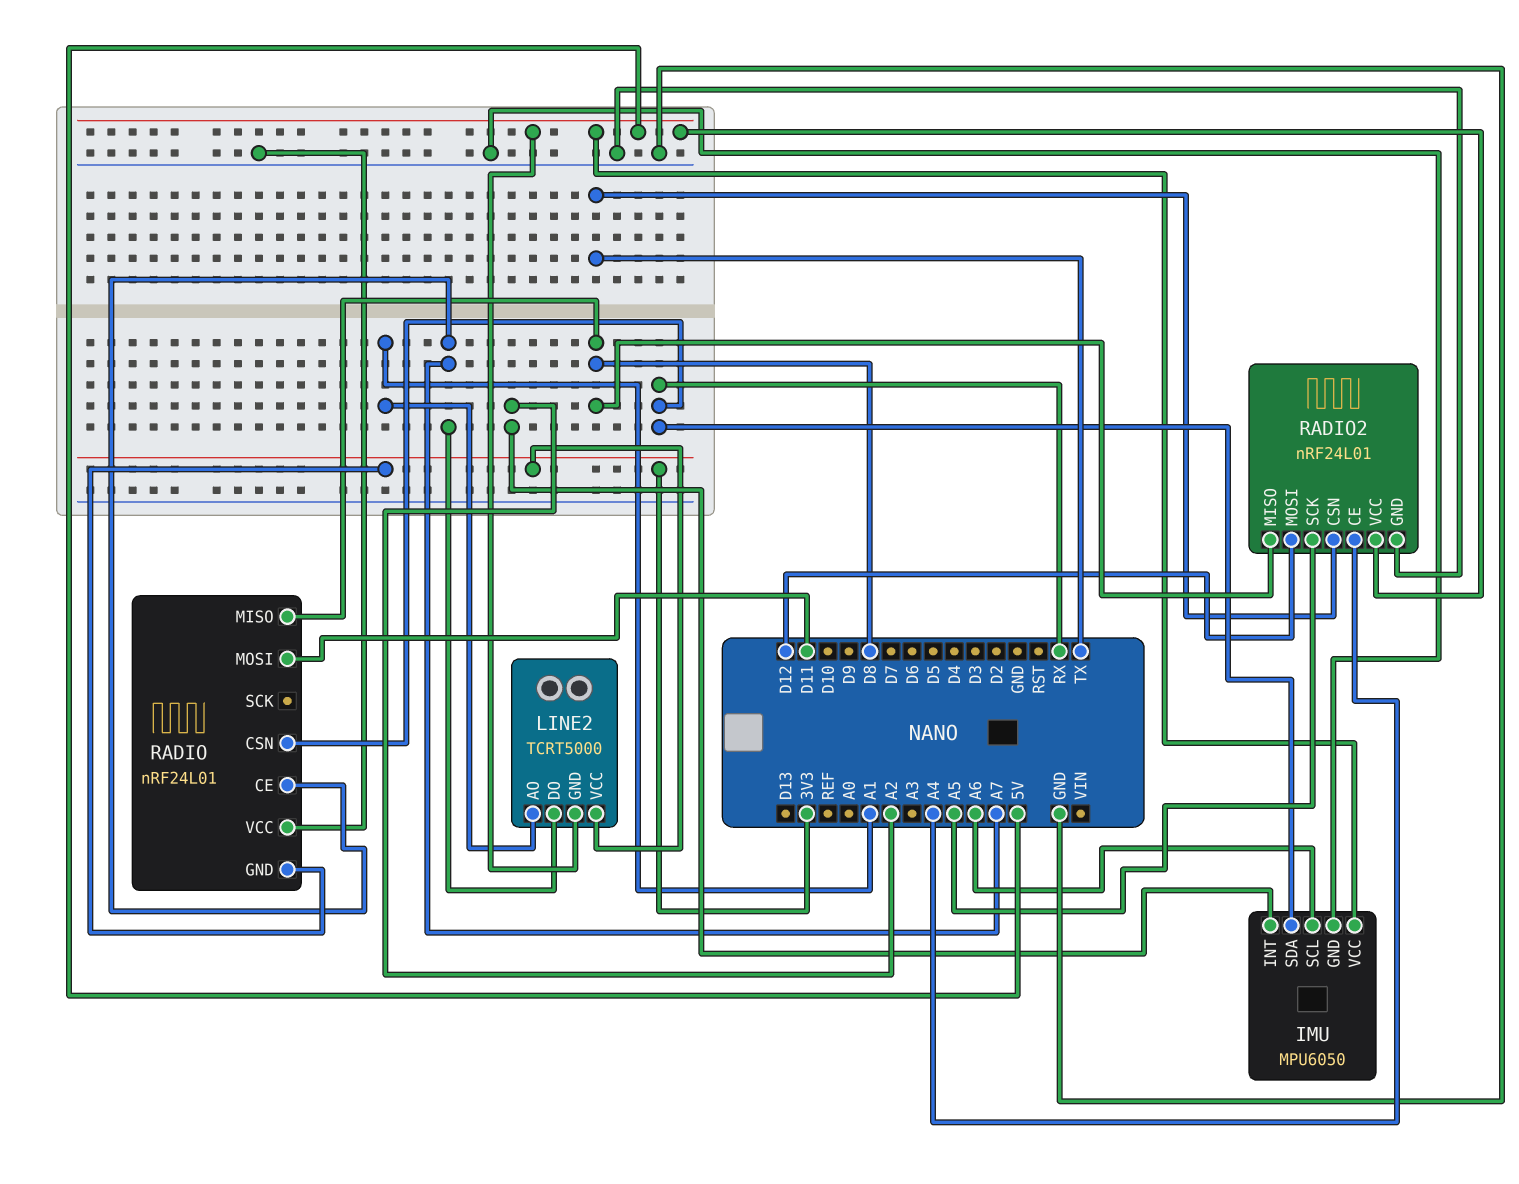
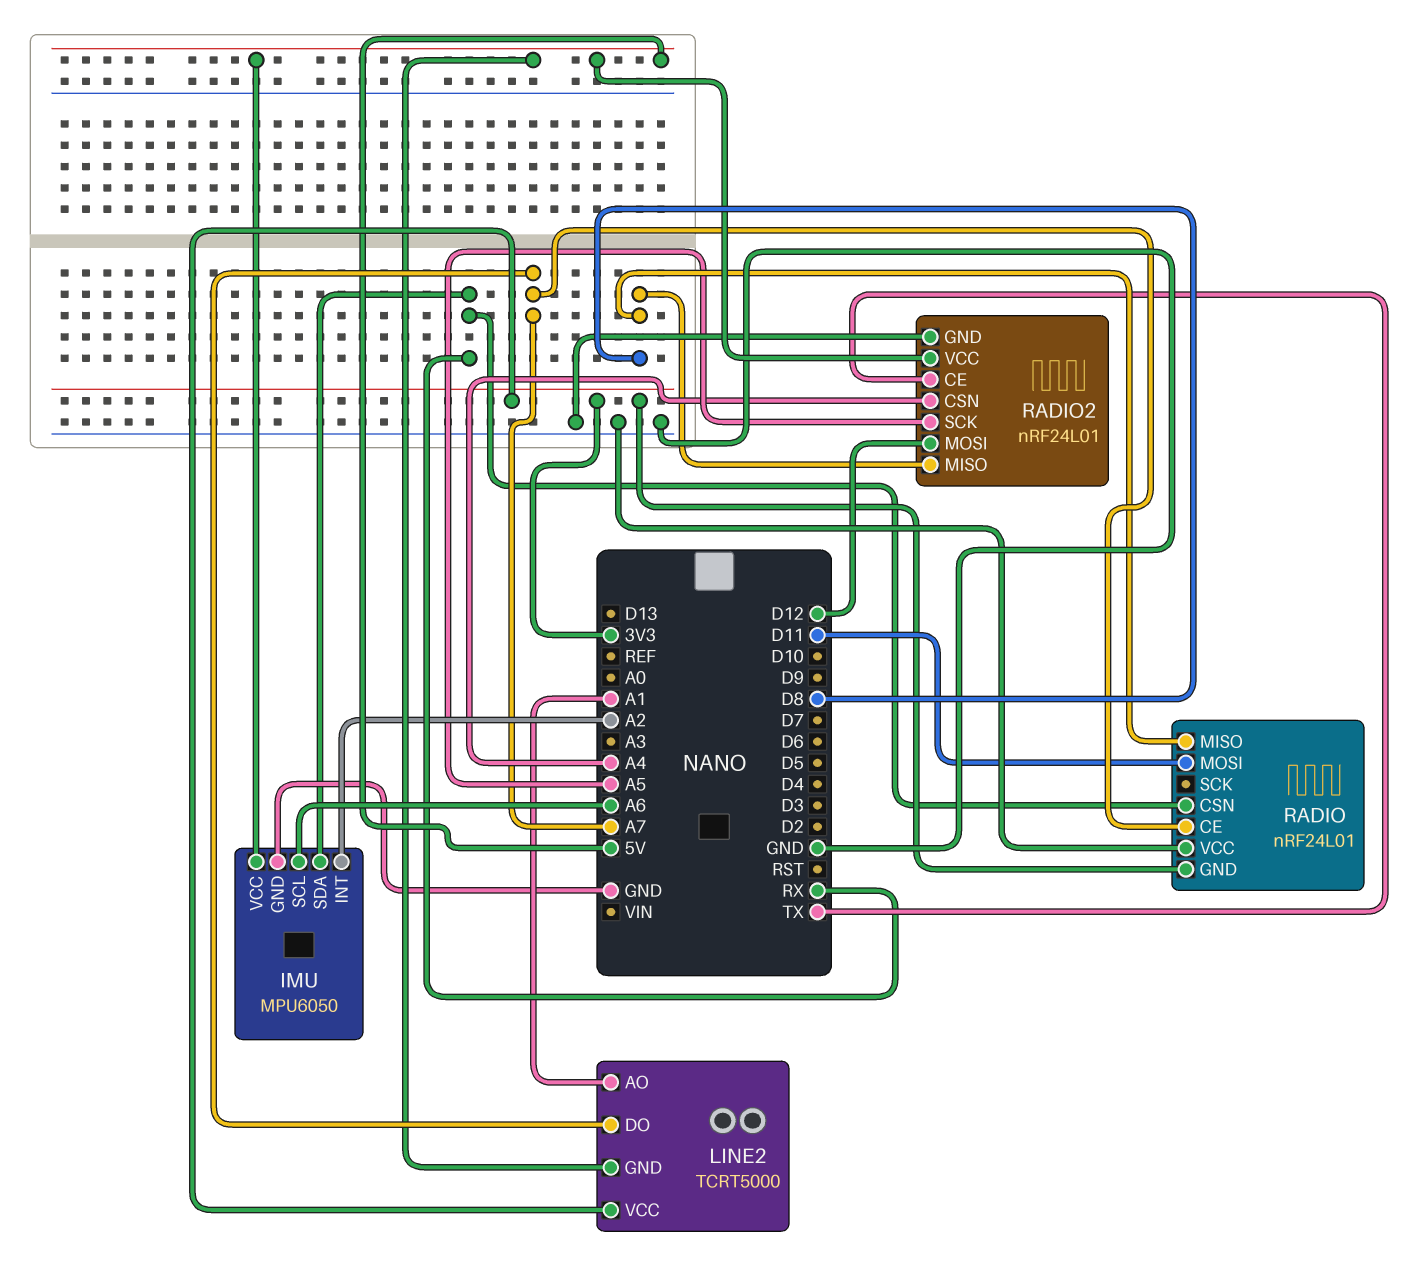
RADIO2 pin CE: A4 -> TX
RADIO2 pin CSN: TX -> A4

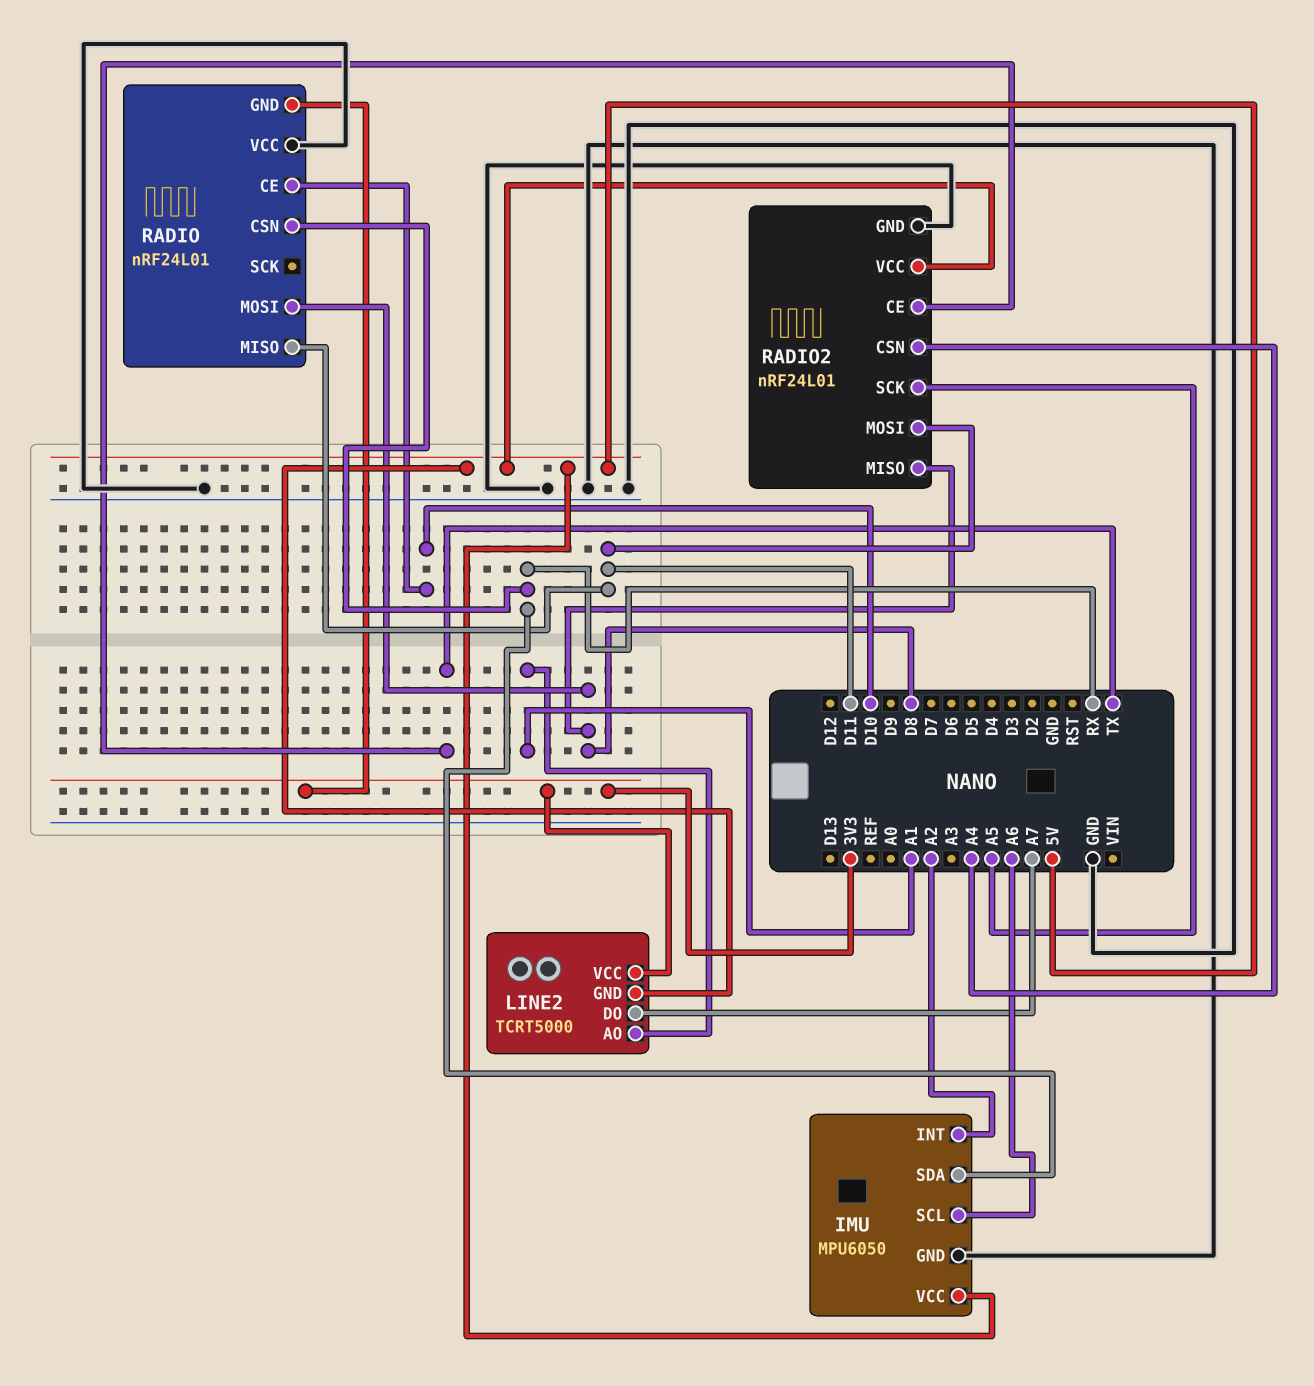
RADIO pin CE: A7 -> D10
RADIO pin MISO: D8 -> D11
RADIO pin MOSI: D11 -> D8
RADIO2 pin MOSI: D12 -> D11

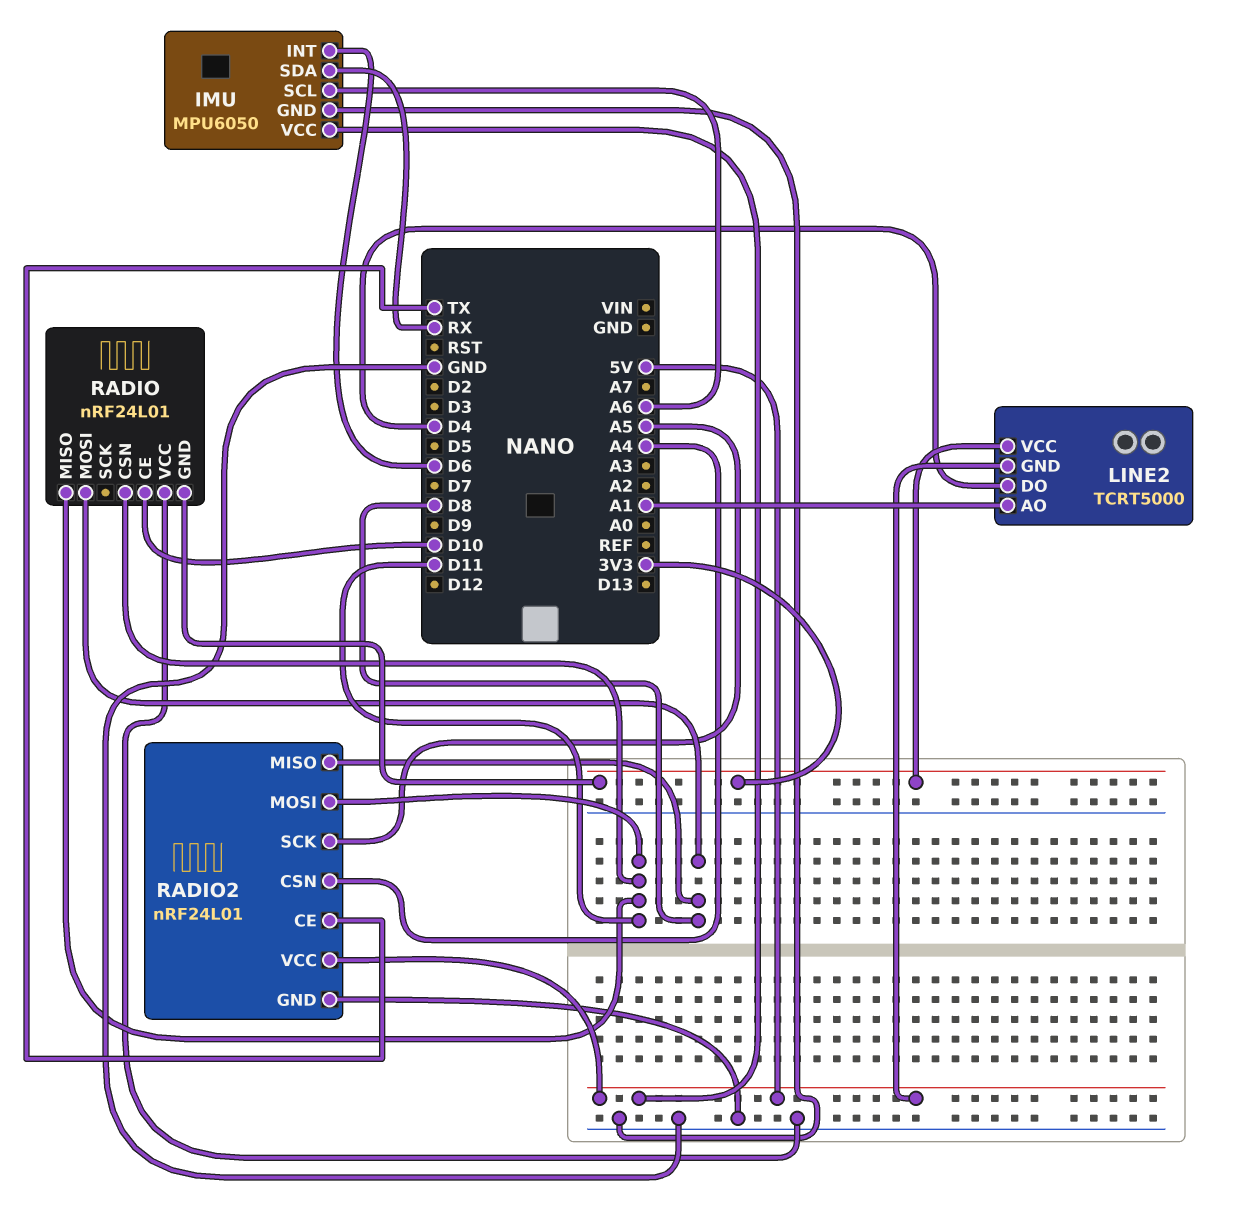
IMU pin INT: A2 -> D6
LINE2 pin DO: A7 -> D4
RADIO pin CSN: RX -> D11

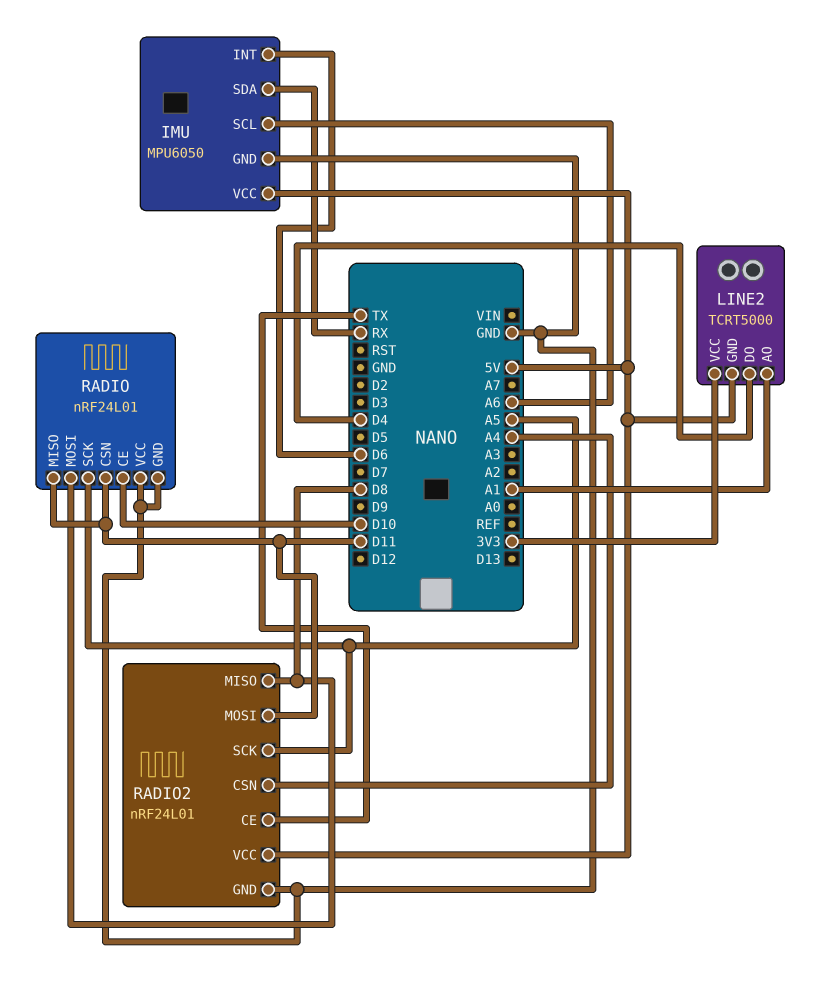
RADIO pin GND: 3V3 -> GND
RADIO pin SCK: none -> A5

